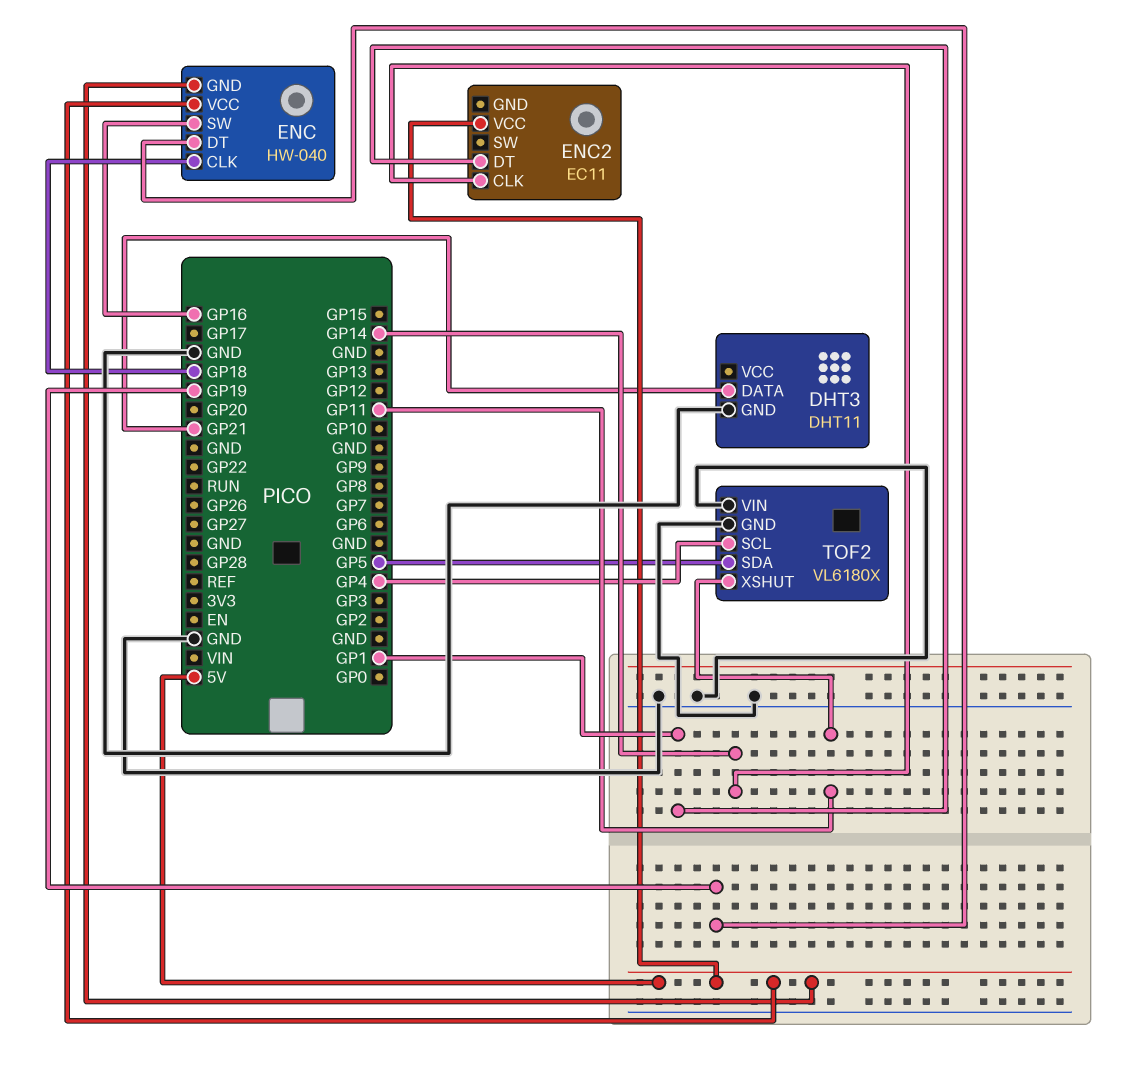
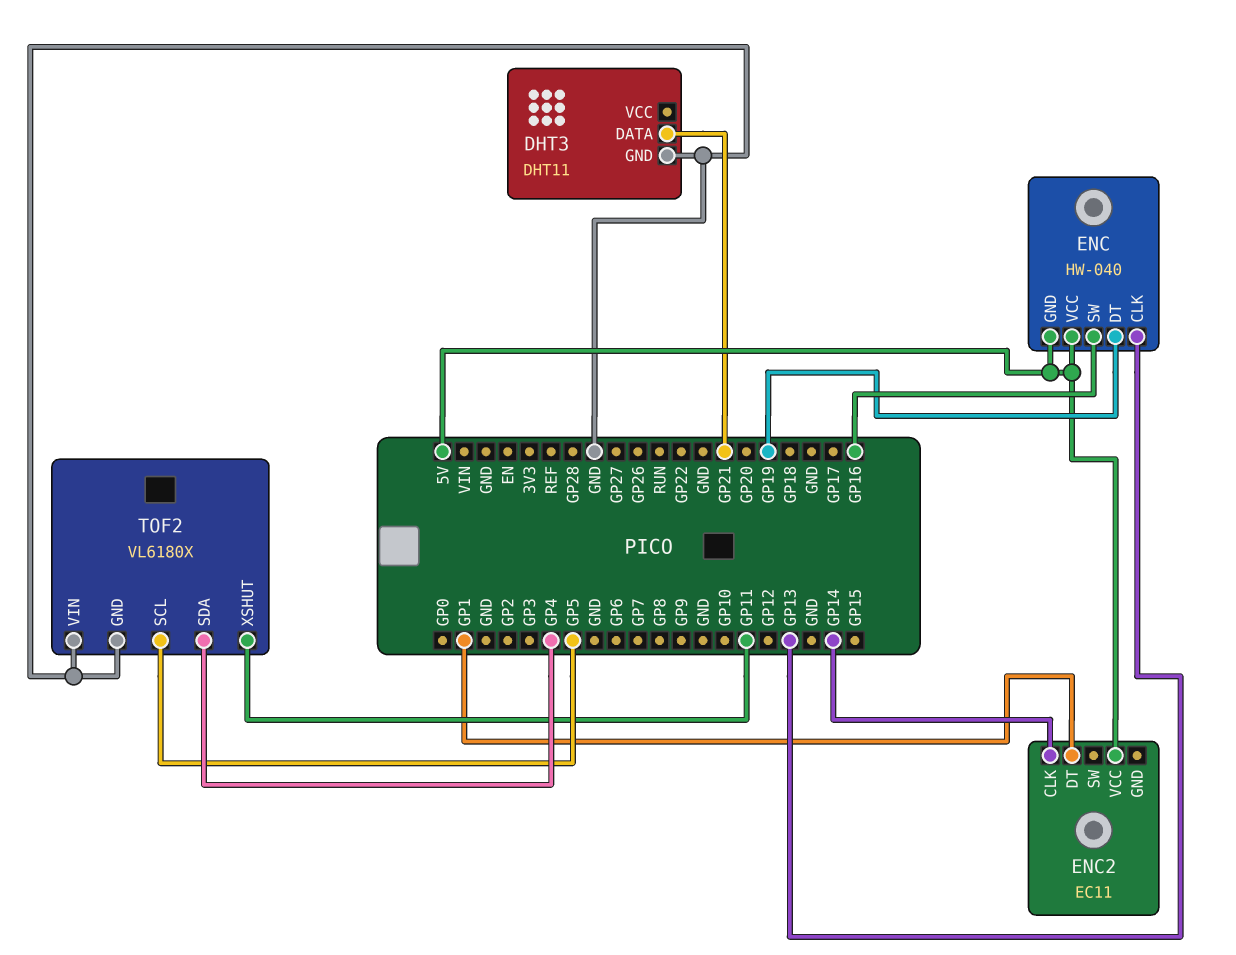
ENC pin CLK: GP18 -> GP13
TOF2 pin SCL: GP4 -> GP5
TOF2 pin SDA: GP5 -> GP4

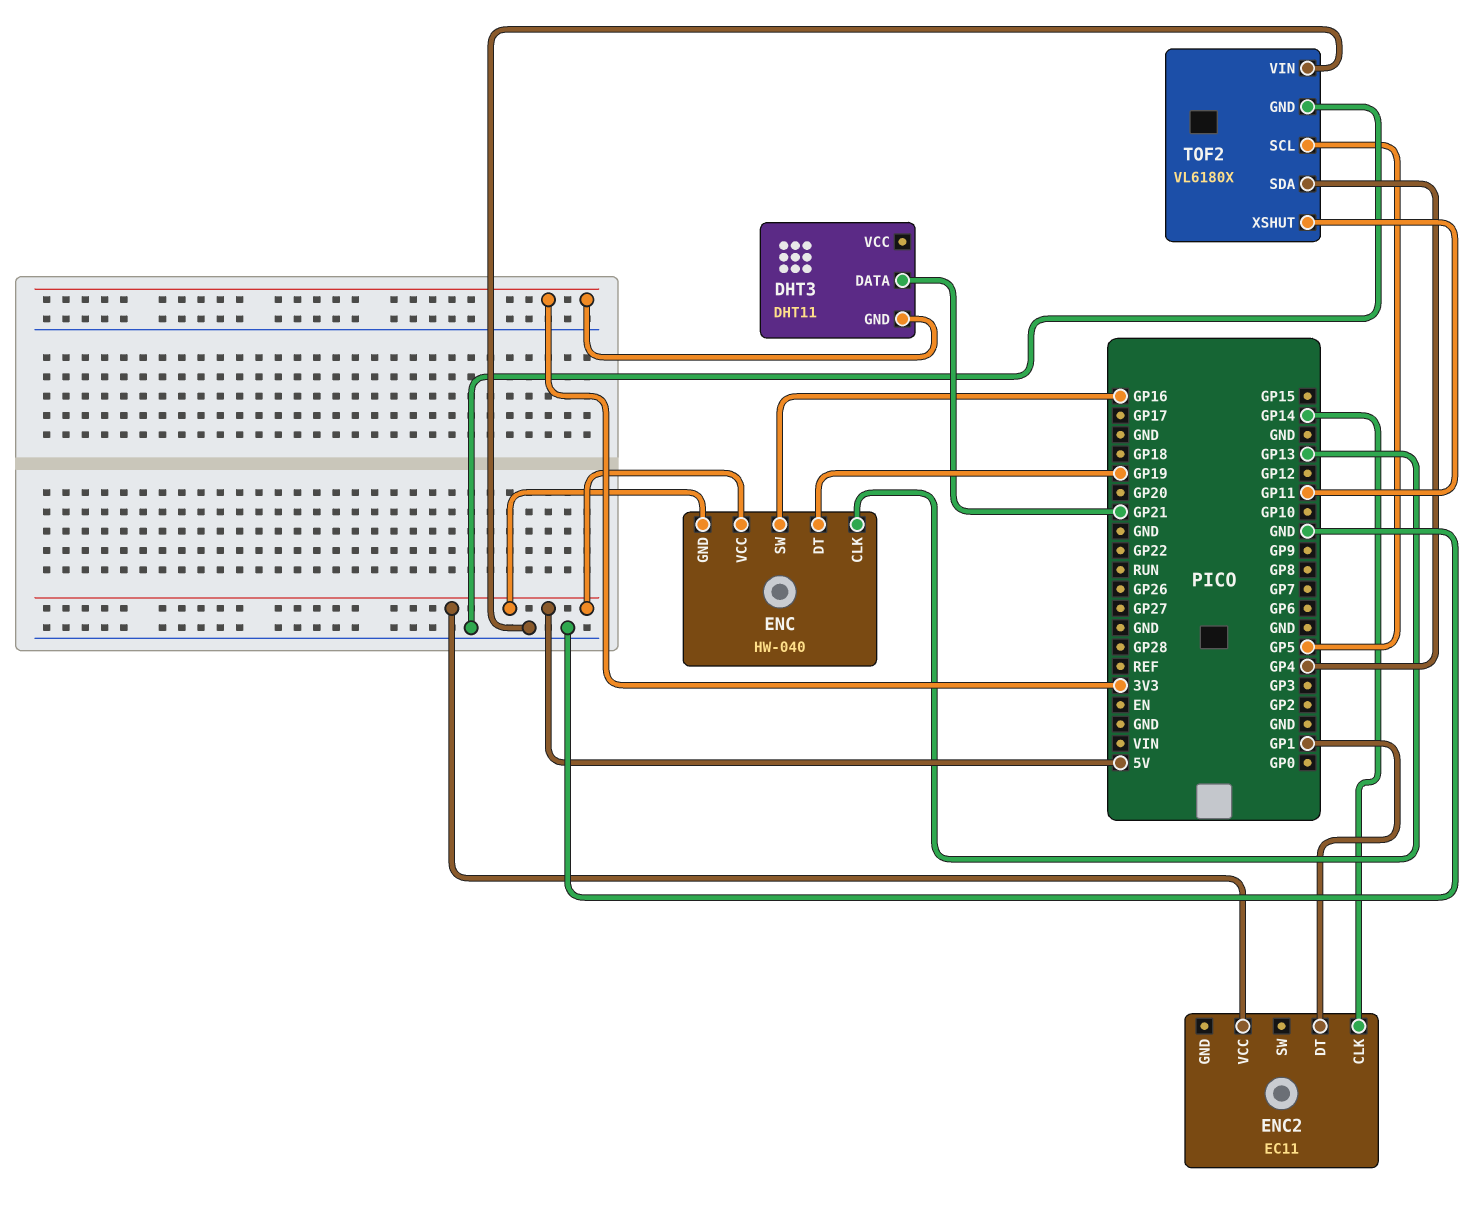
DHT3 pin GND: GND -> 3V3

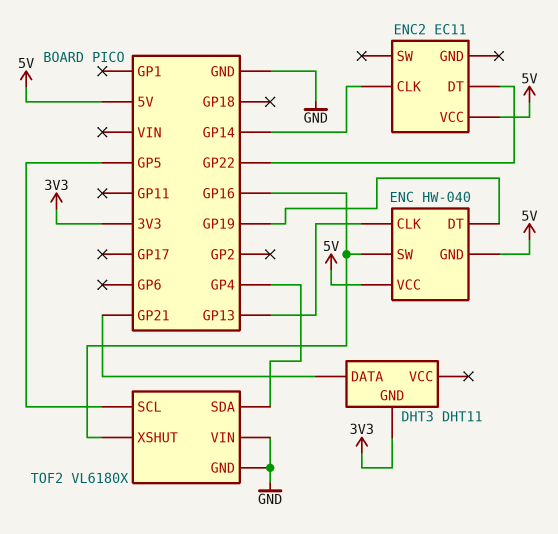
ENC2 pin DT: GP1 -> GP22
TOF2 pin XSHUT: GP11 -> GP16

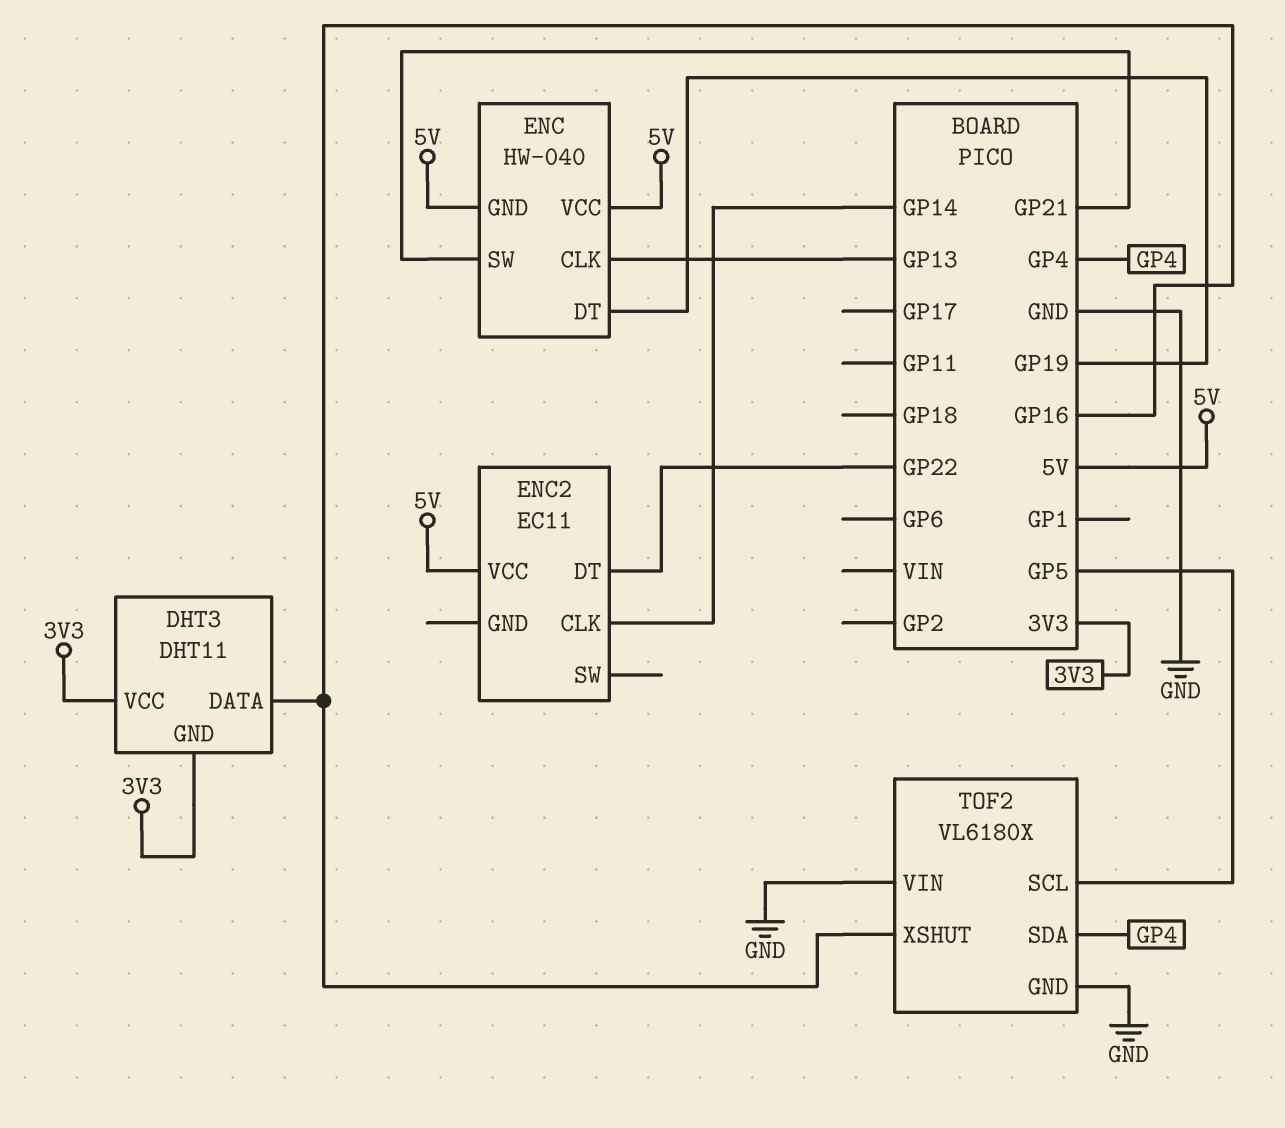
DHT3 pin DATA: GP21 -> GP16
DHT3 pin VCC: none -> 3V3
ENC pin SW: GP16 -> GP21

